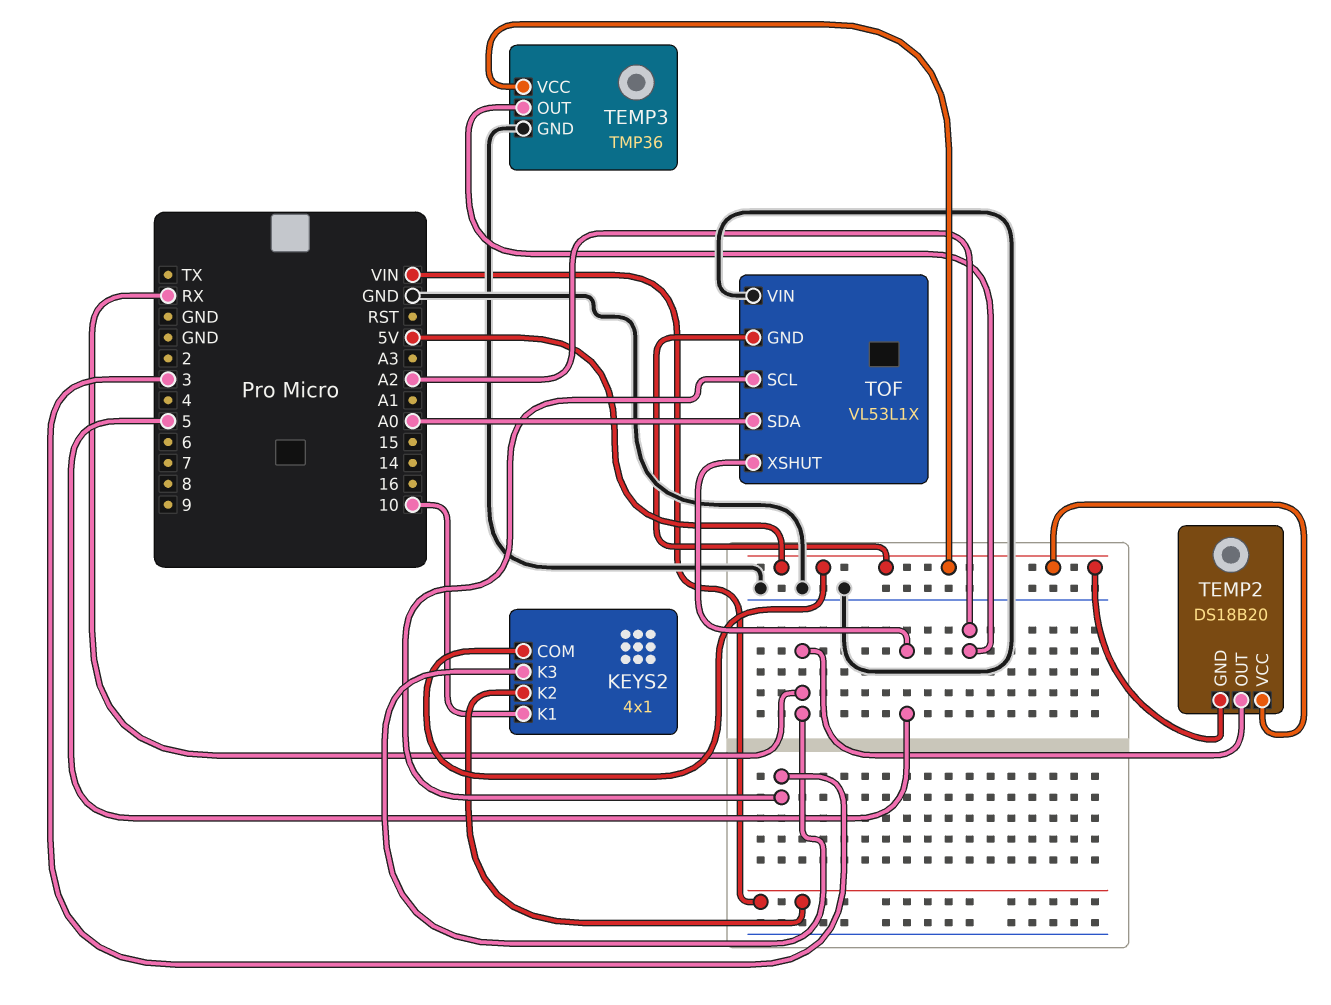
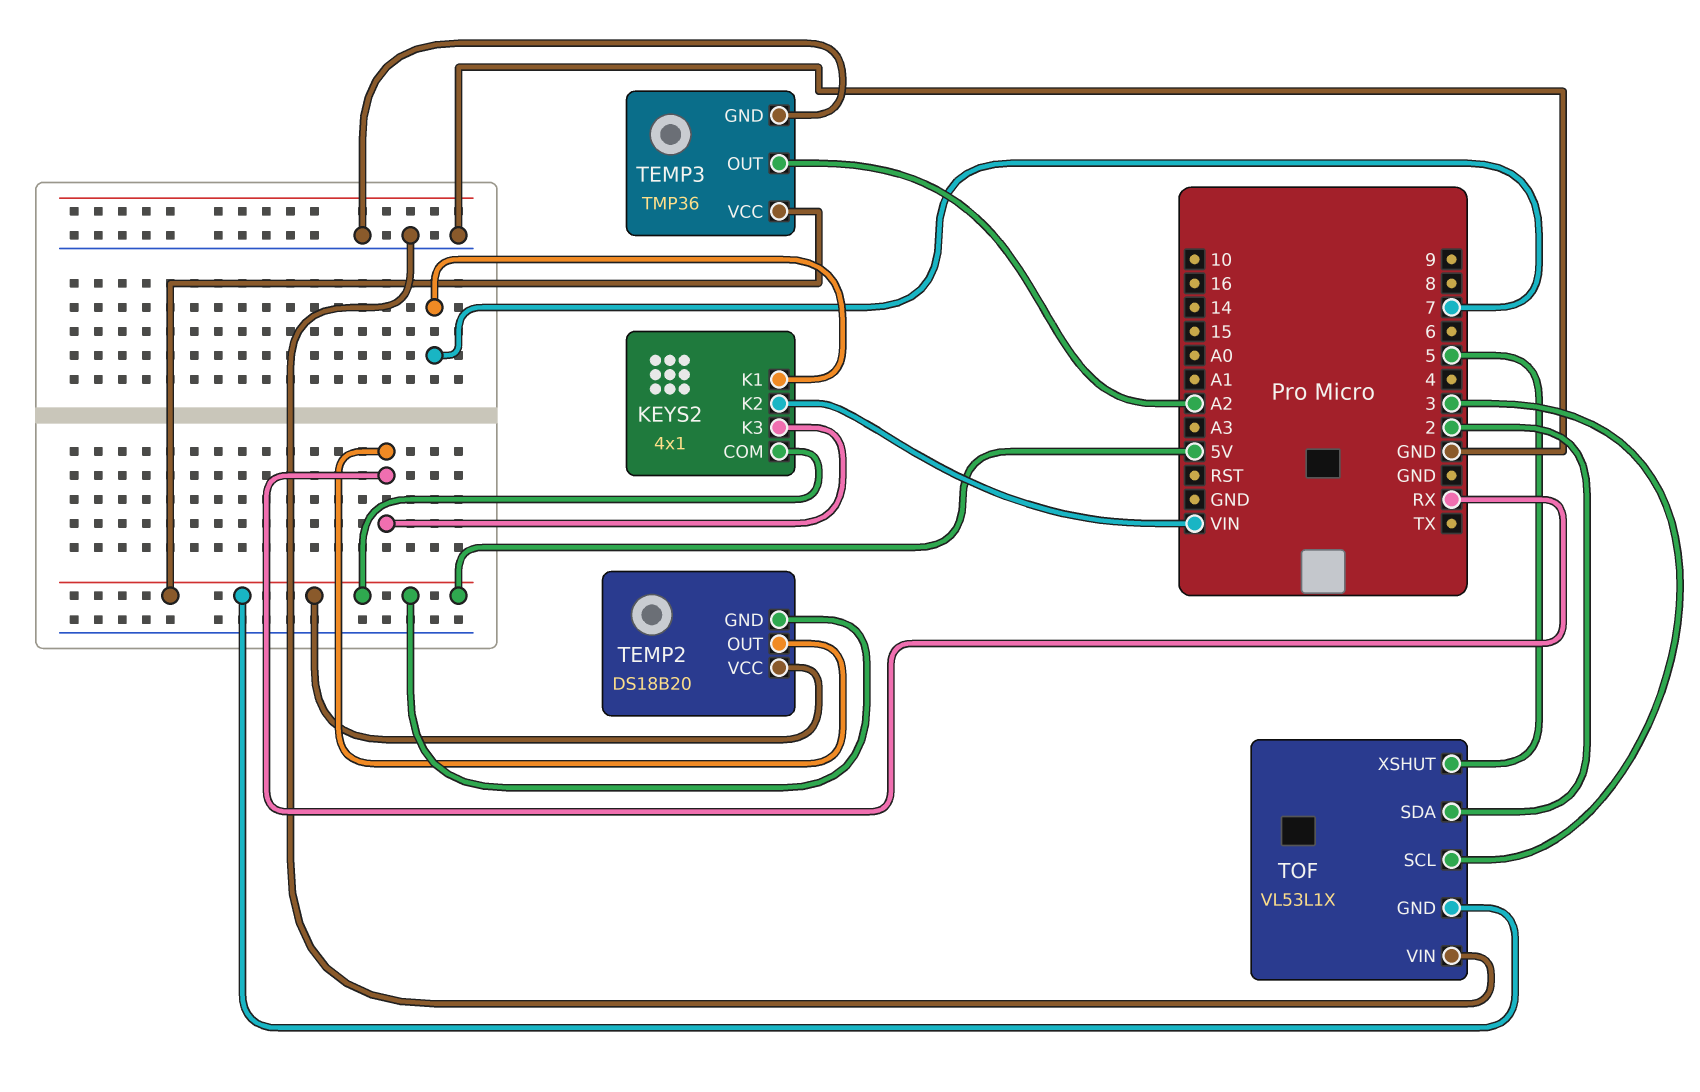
KEYS2 pin K1: 10 -> 7
TOF pin SDA: A0 -> 2

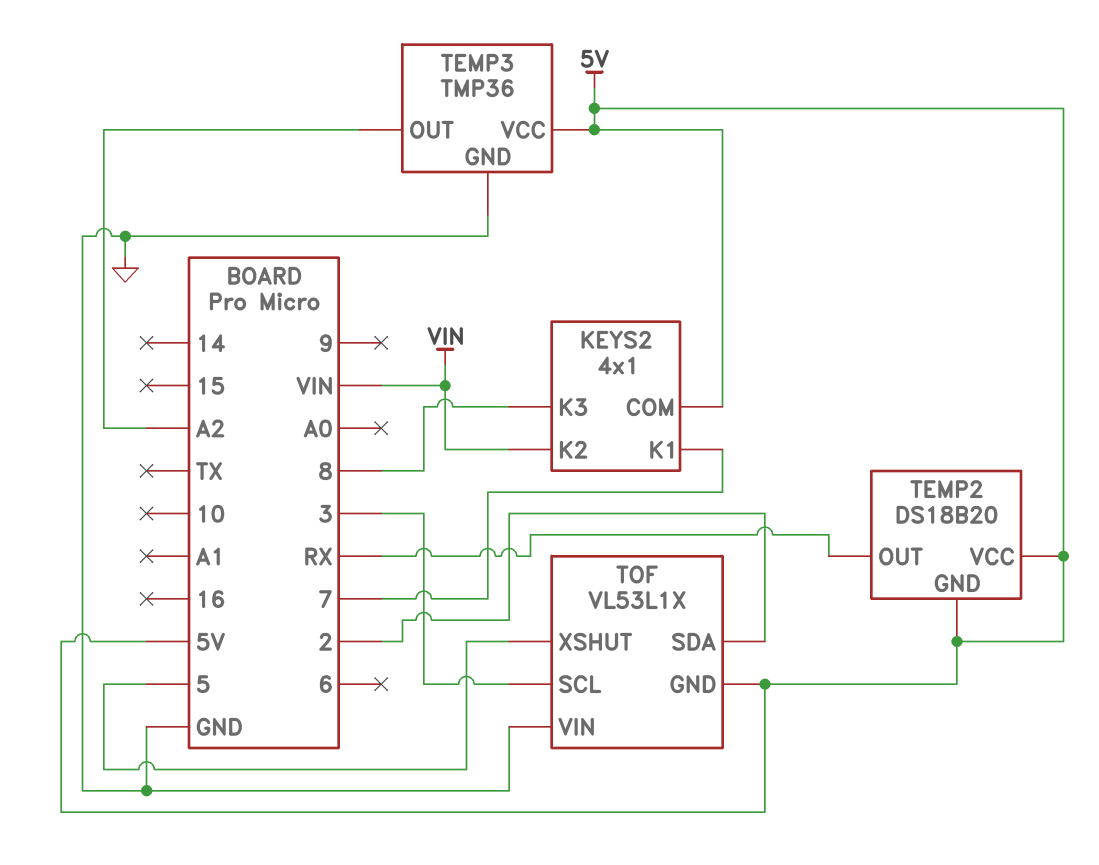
KEYS2 pin K3: RX -> 8

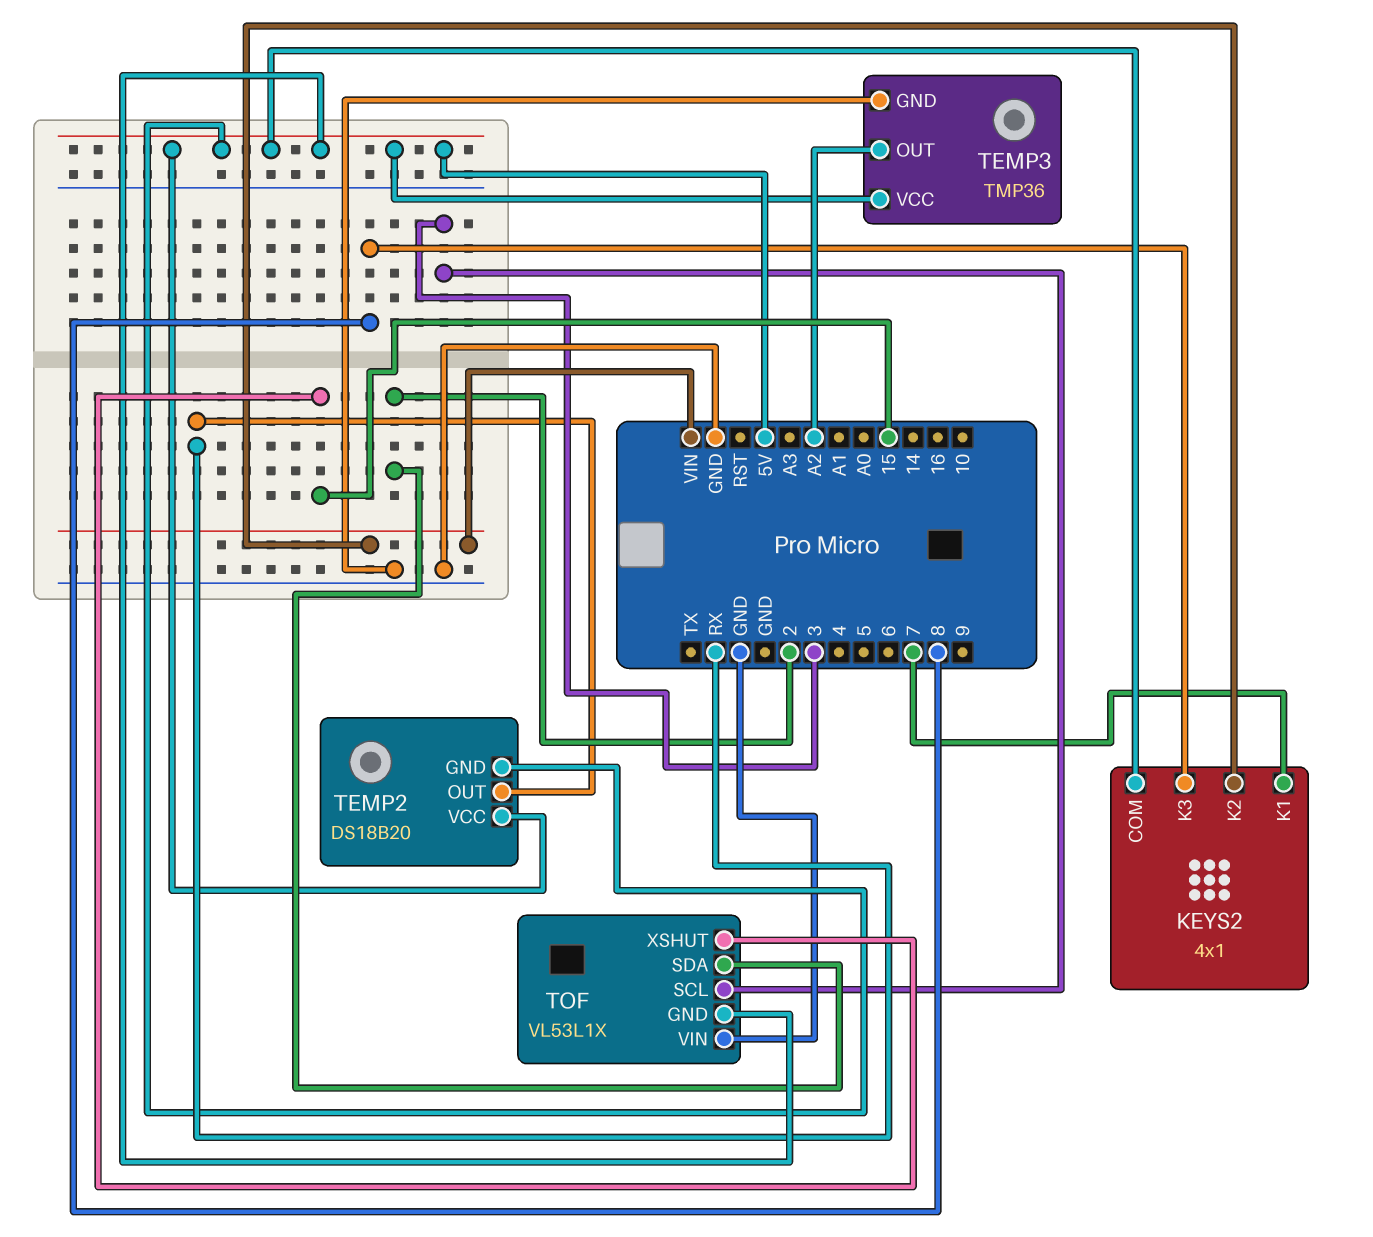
TOF pin XSHUT: 5 -> 15

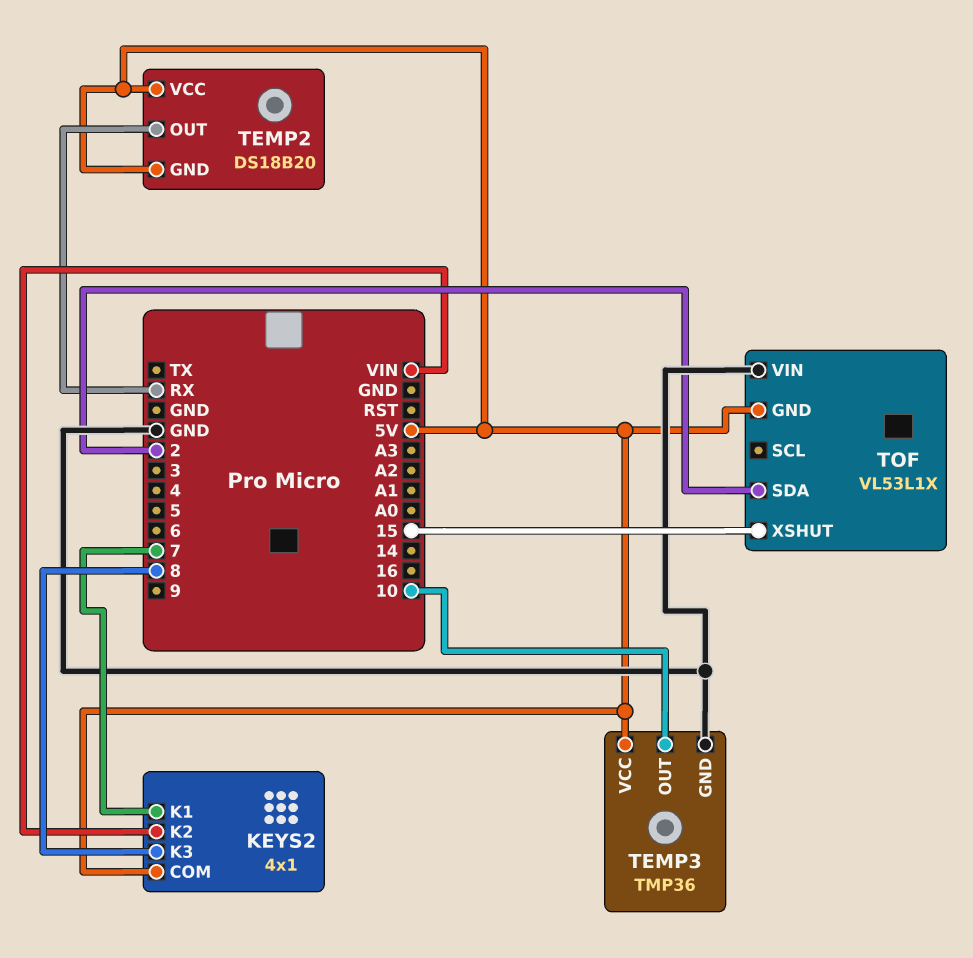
TEMP3 pin OUT: A2 -> 10
TOF pin SCL: 3 -> none

